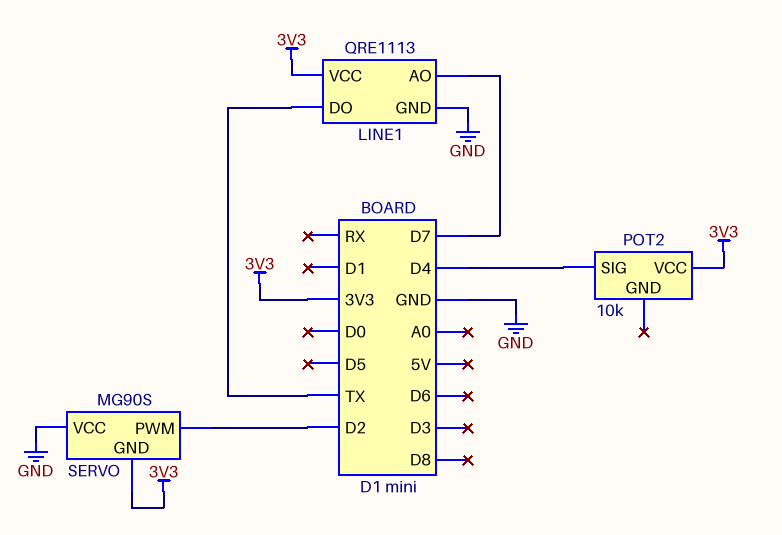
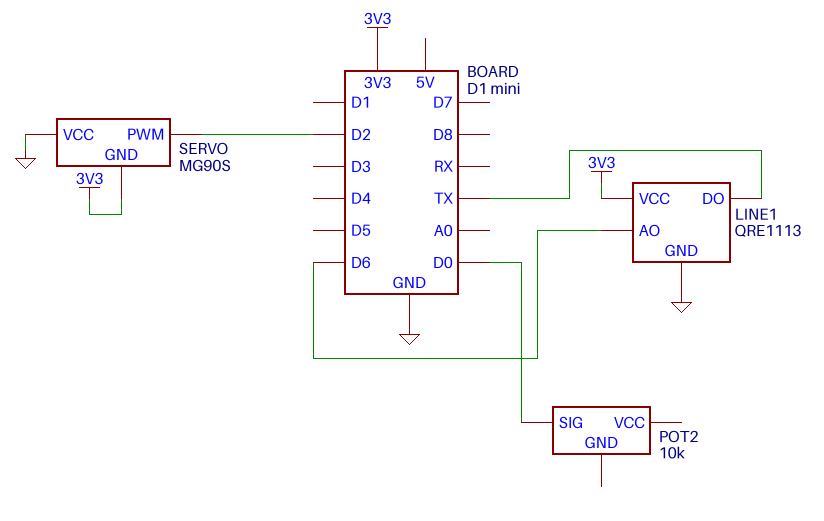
LINE1 pin AO: D7 -> D6
POT2 pin SIG: D4 -> D0
POT2 pin VCC: 3V3 -> none

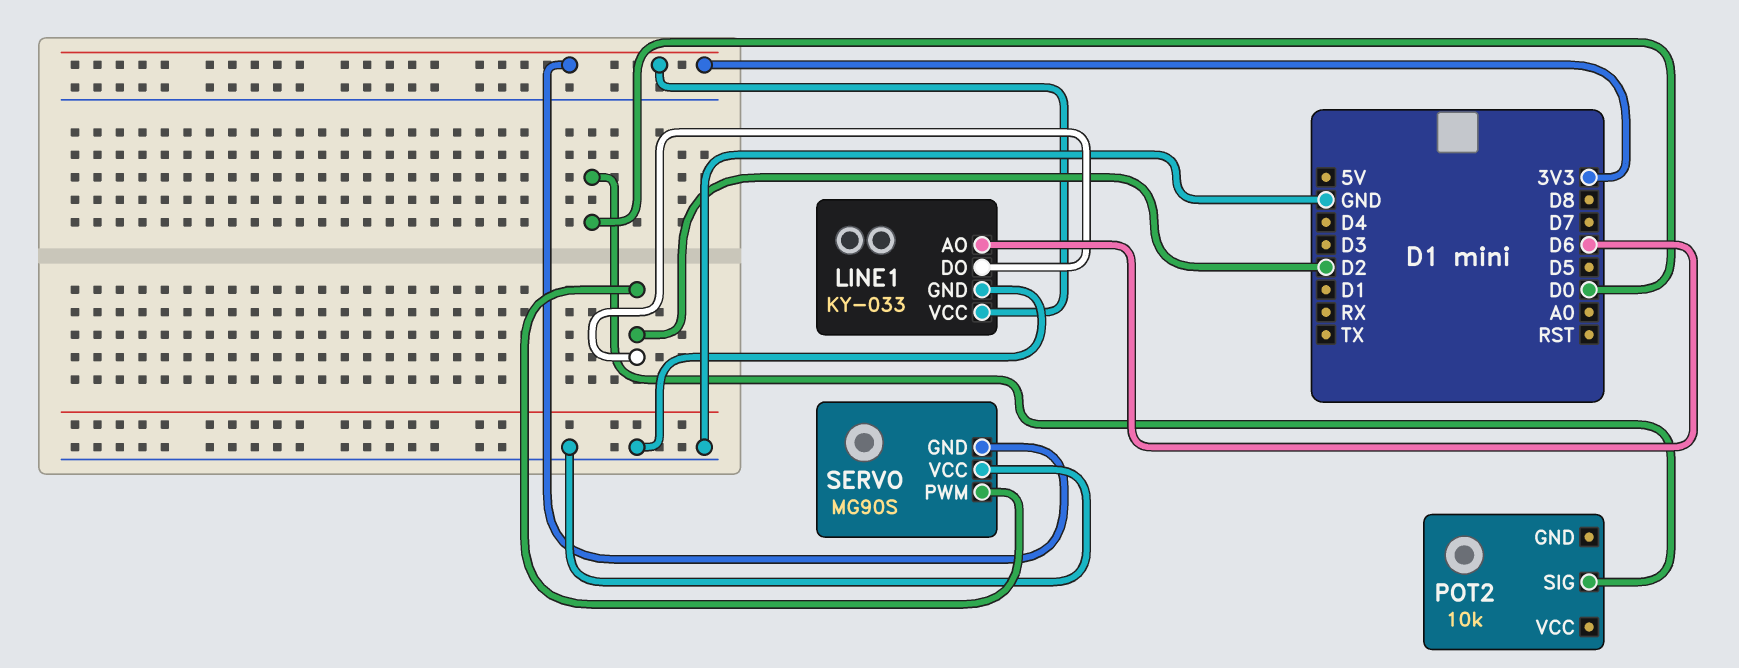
LINE1: QRE1113 -> KY-033
LINE1 pin DO: TX -> D2

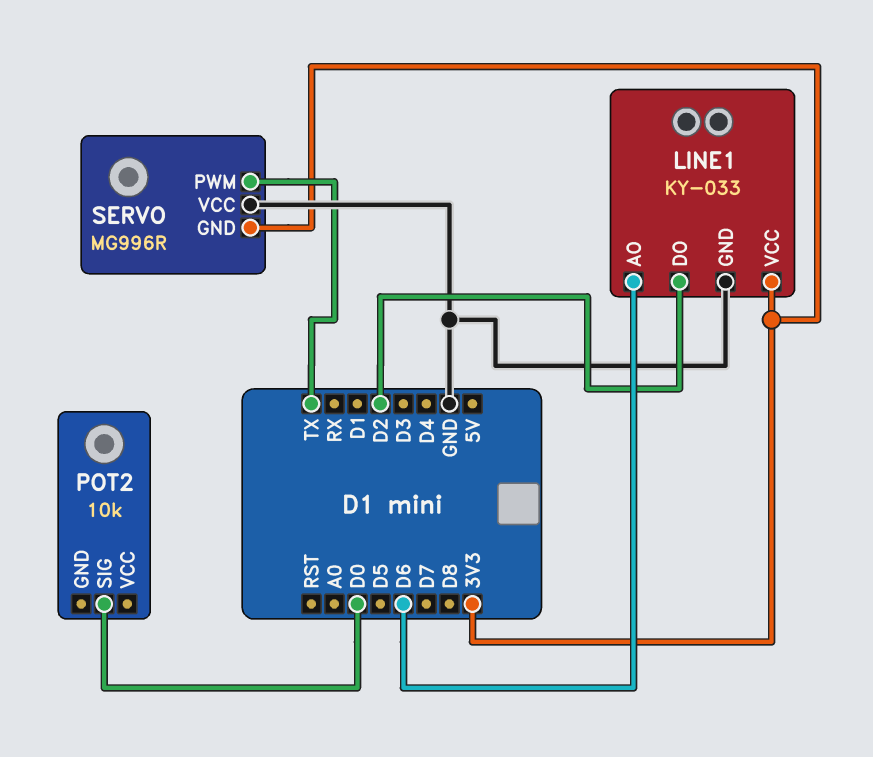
SERVO: MG90S -> MG996R
SERVO pin PWM: D2 -> TX

